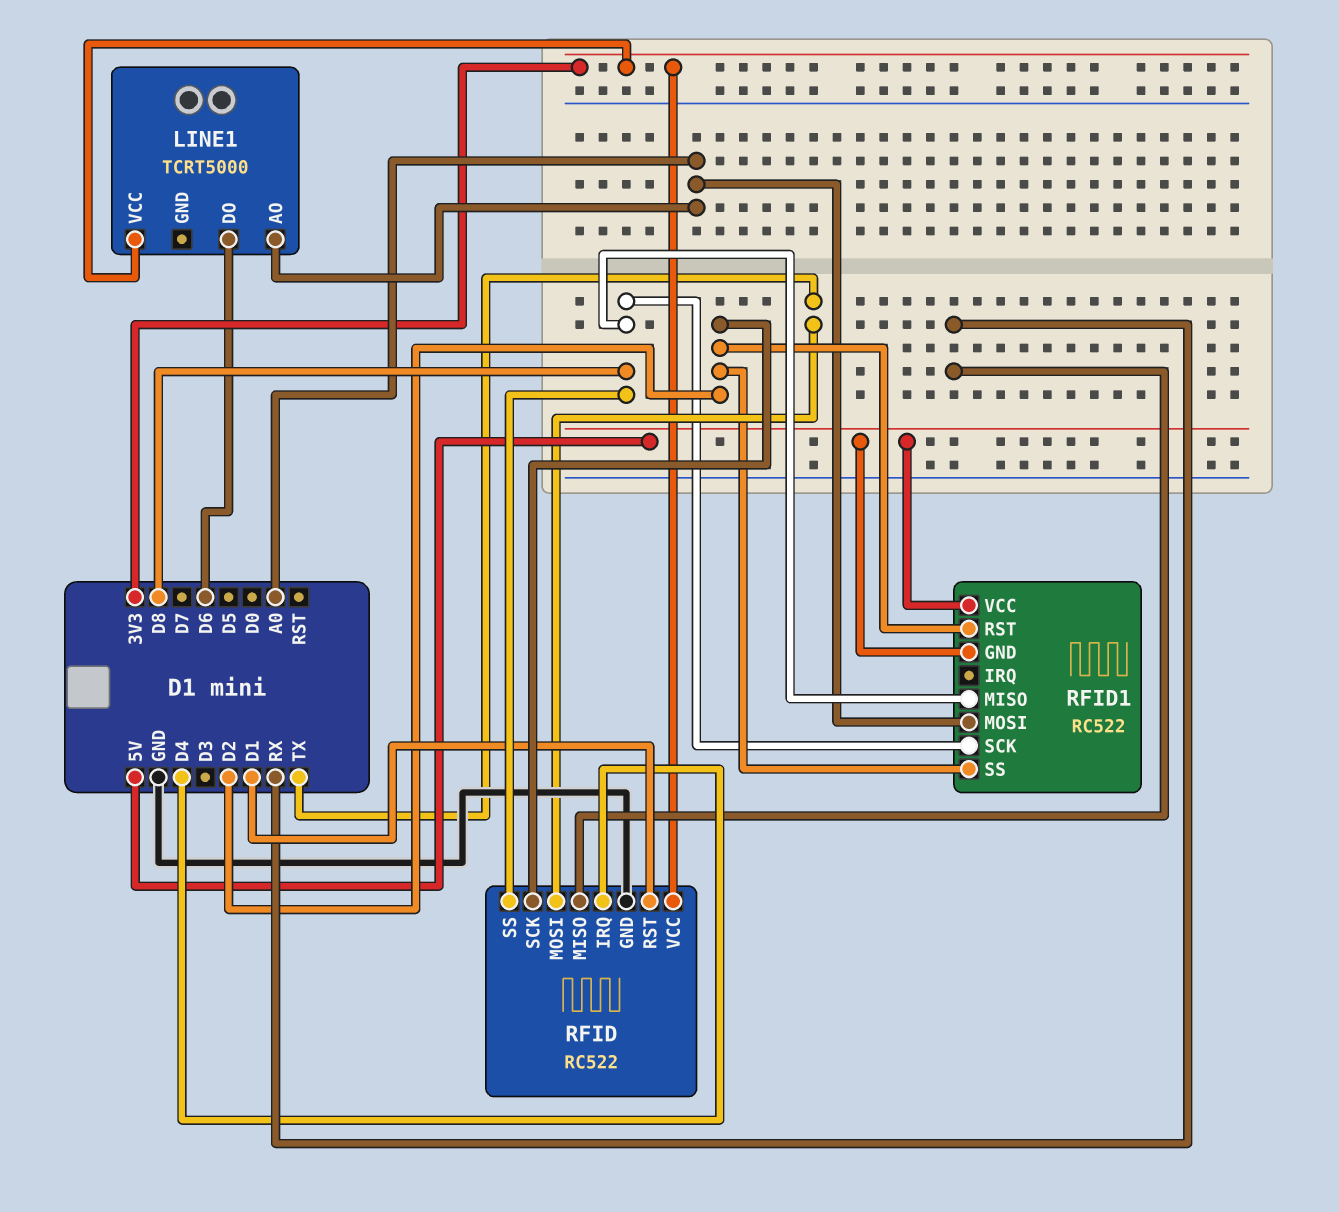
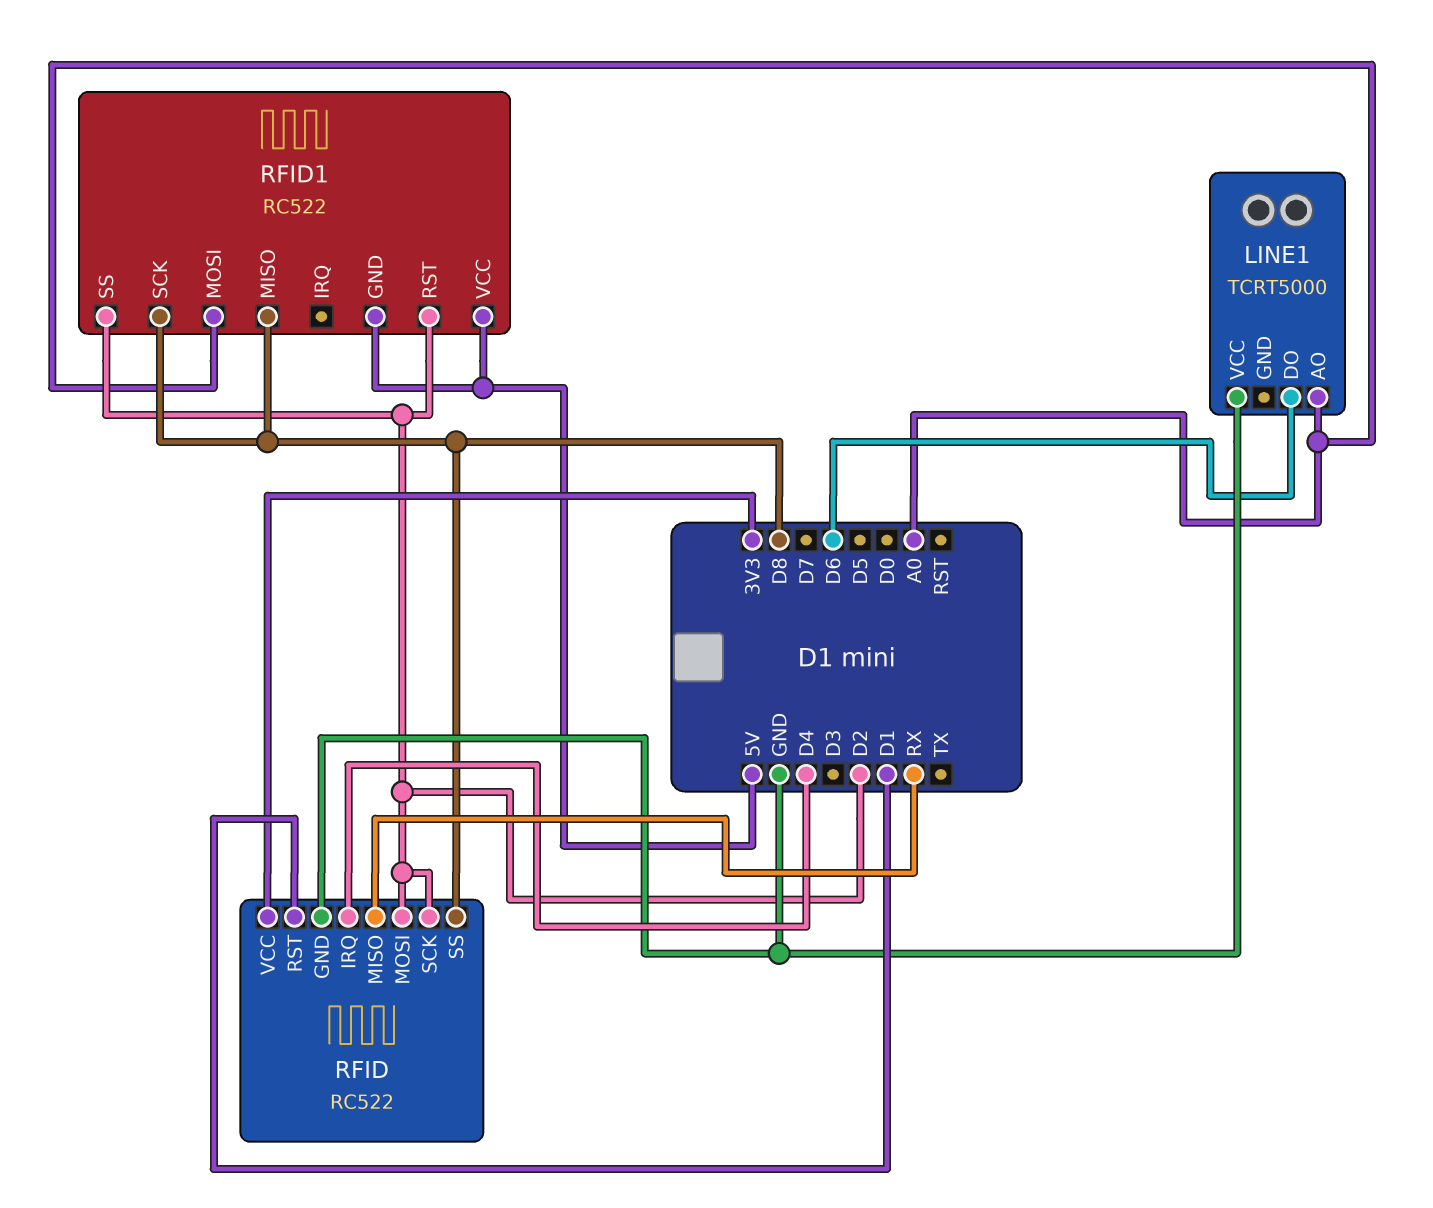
LINE1 pin VCC: 3V3 -> GND
RFID pin MOSI: TX -> D2

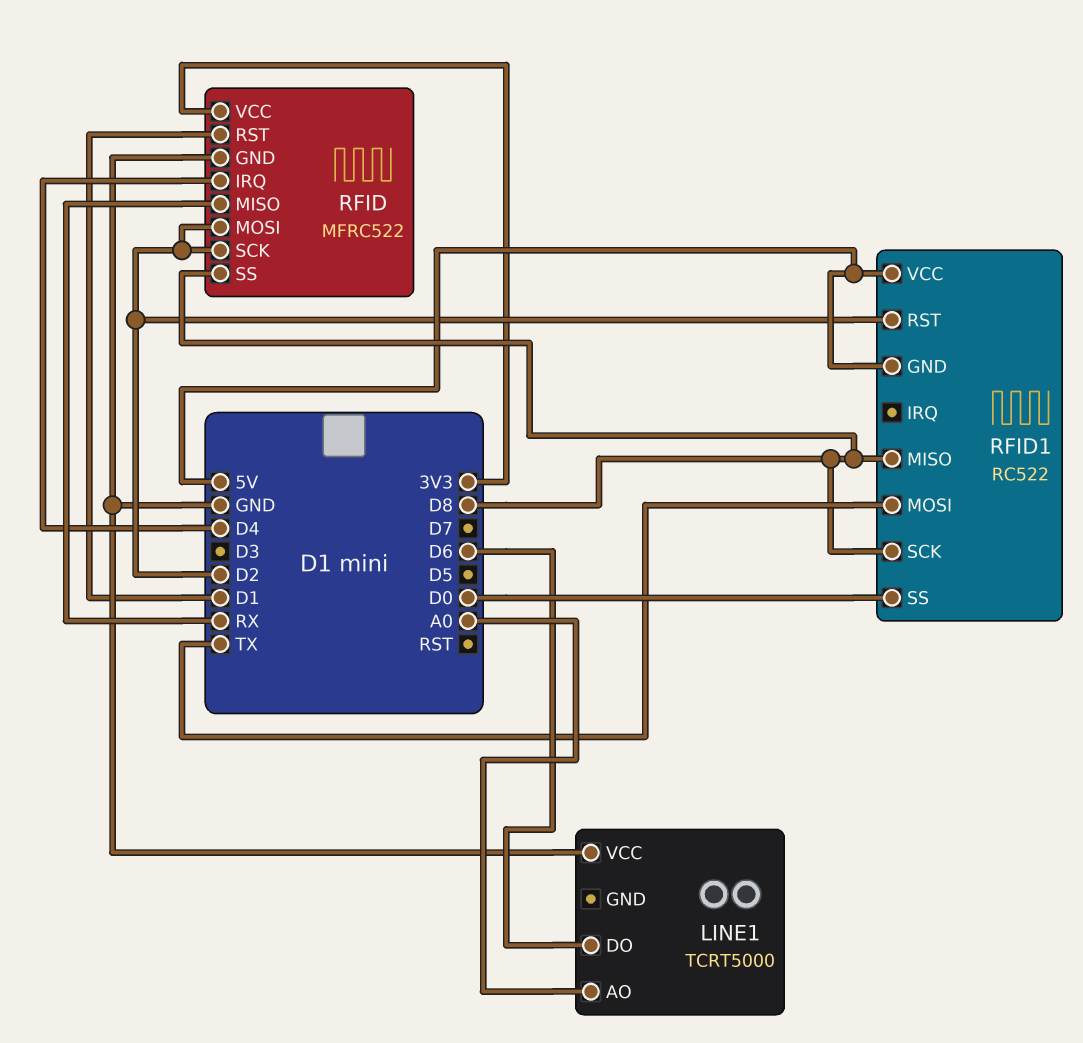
RFID: RC522 -> MFRC522
RFID1 pin MOSI: A0 -> TX
RFID1 pin SS: D2 -> D0

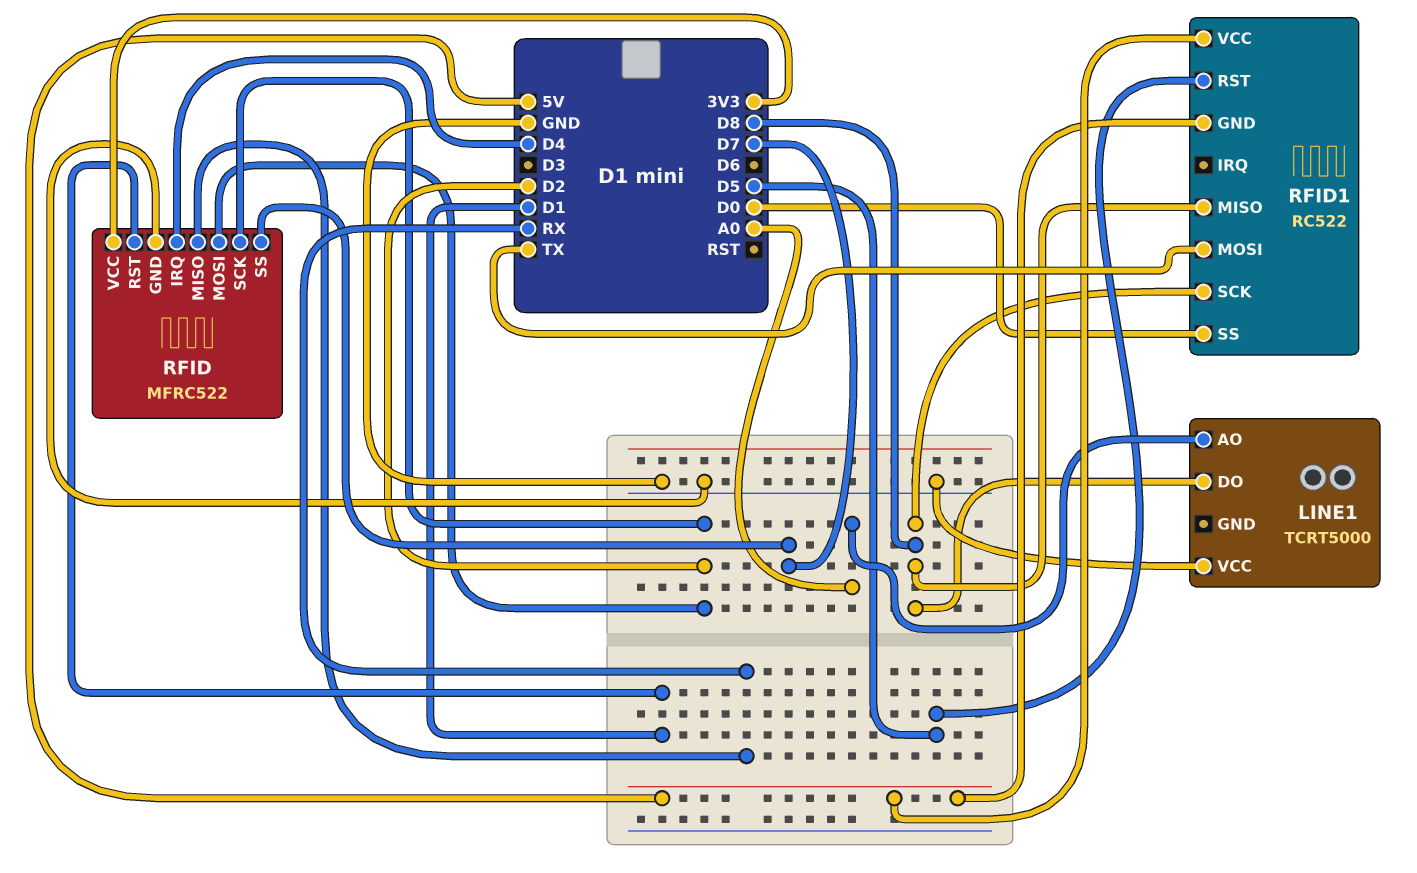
LINE1 pin DO: D6 -> D8
RFID pin SS: D8 -> D7
RFID1 pin RST: D2 -> D5

